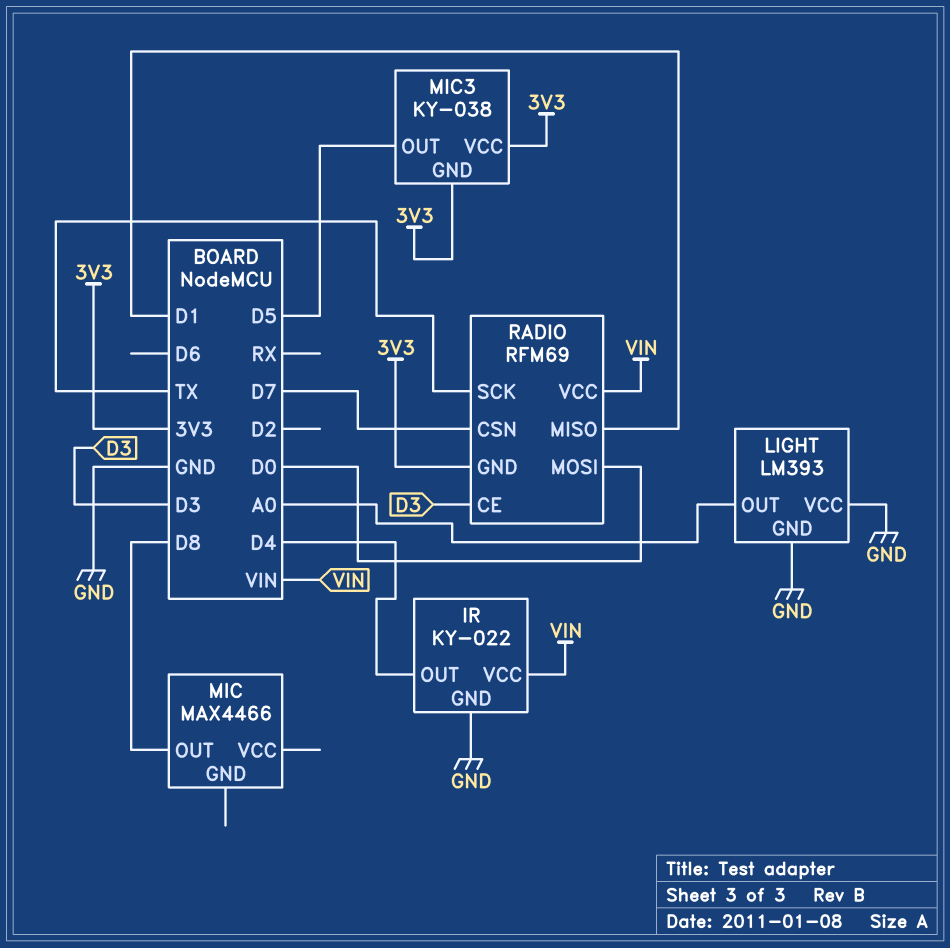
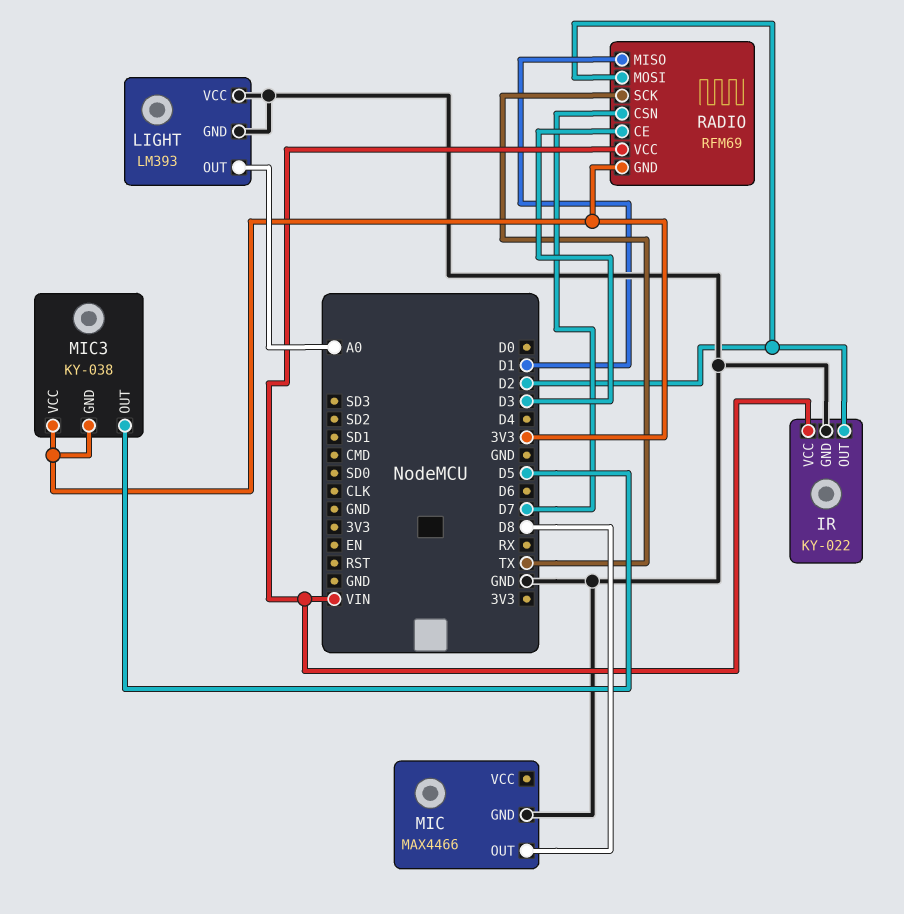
IR pin OUT: D4 -> D2
MIC pin GND: none -> GND
RADIO pin MOSI: D0 -> D2

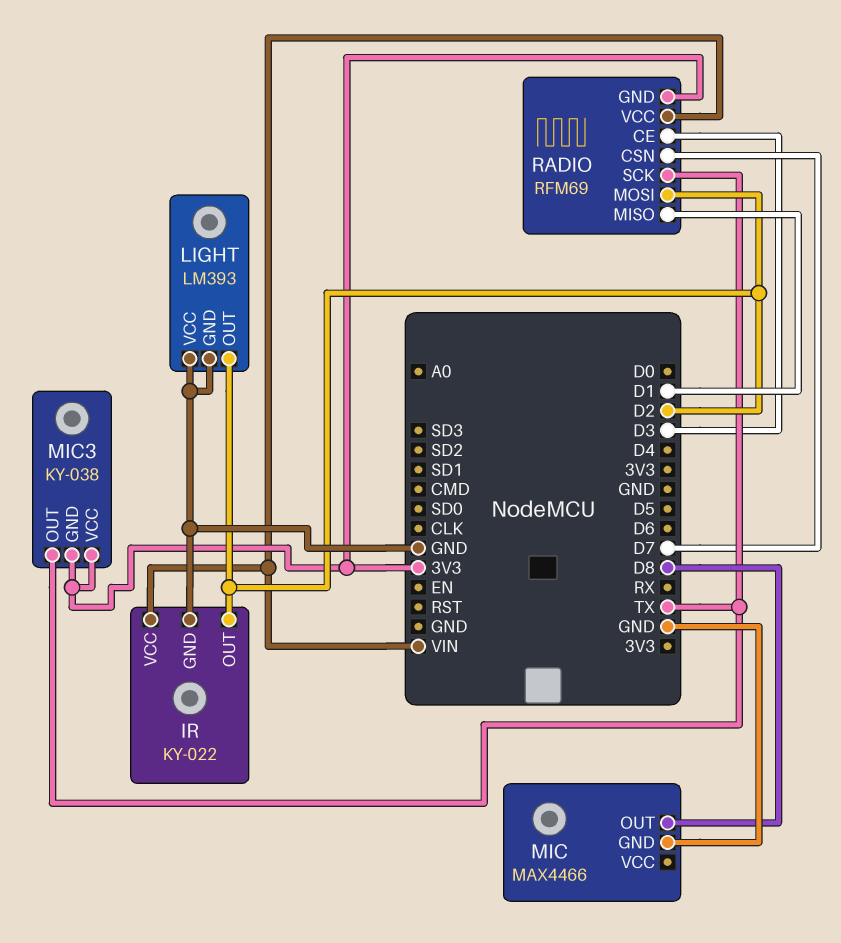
LIGHT pin OUT: A0 -> D2
MIC3 pin OUT: D5 -> TX

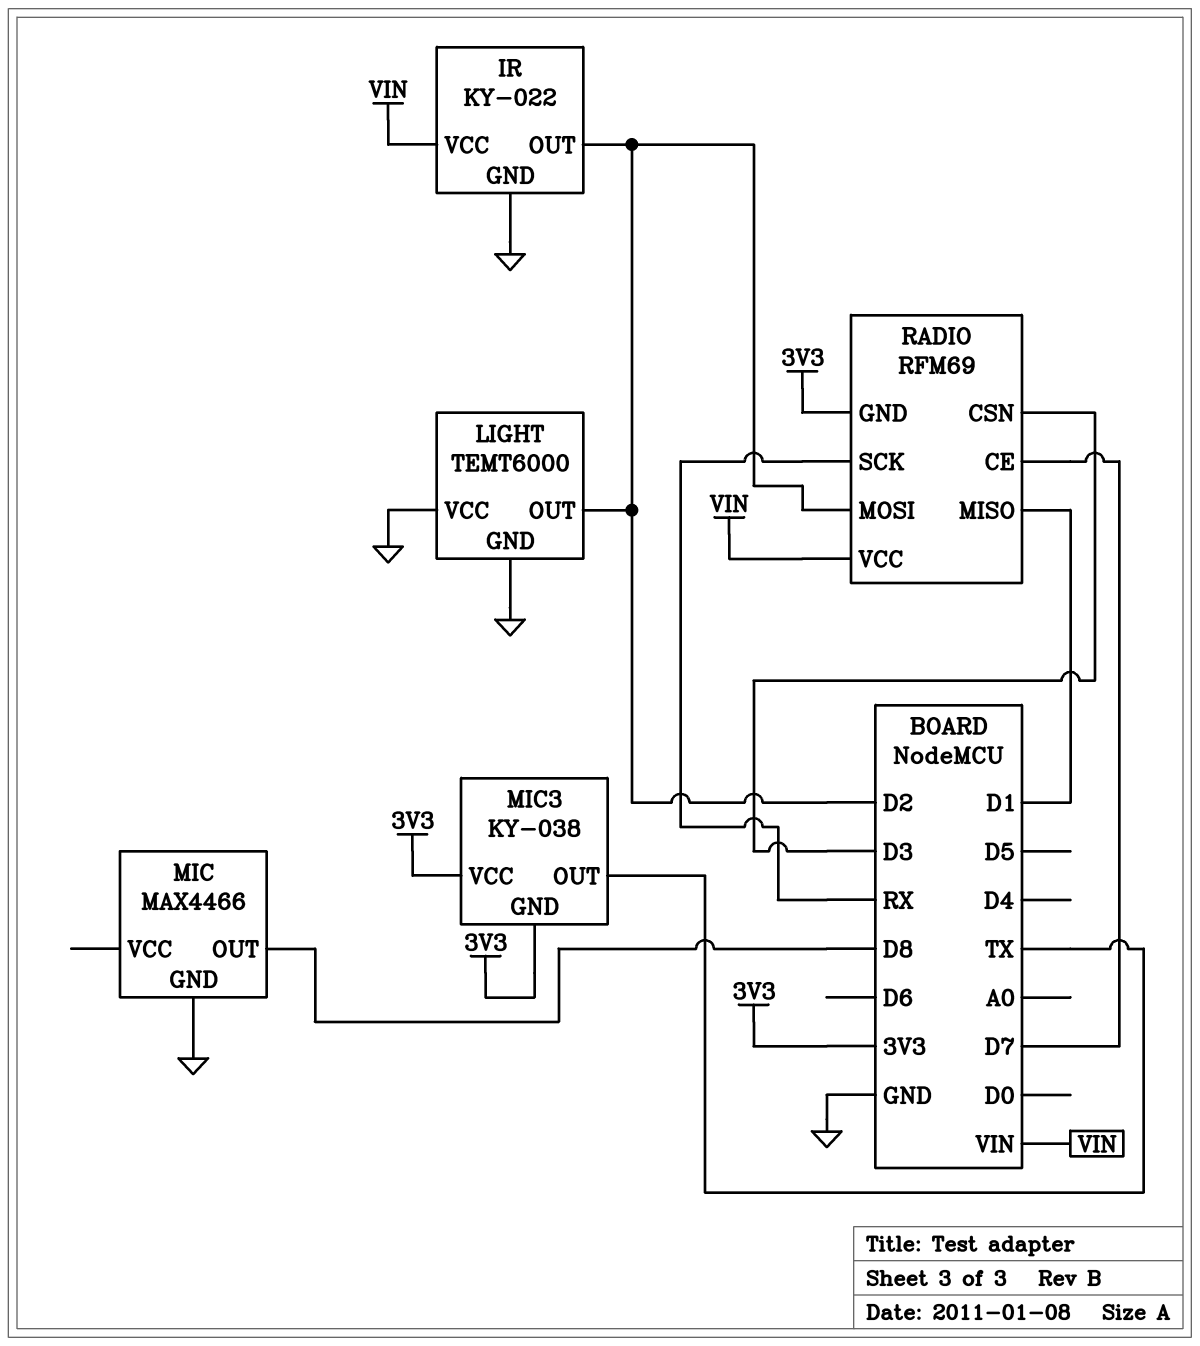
LIGHT: LM393 -> TEMT6000
RADIO pin CE: D3 -> D7
RADIO pin CSN: D7 -> D3
RADIO pin SCK: TX -> RX

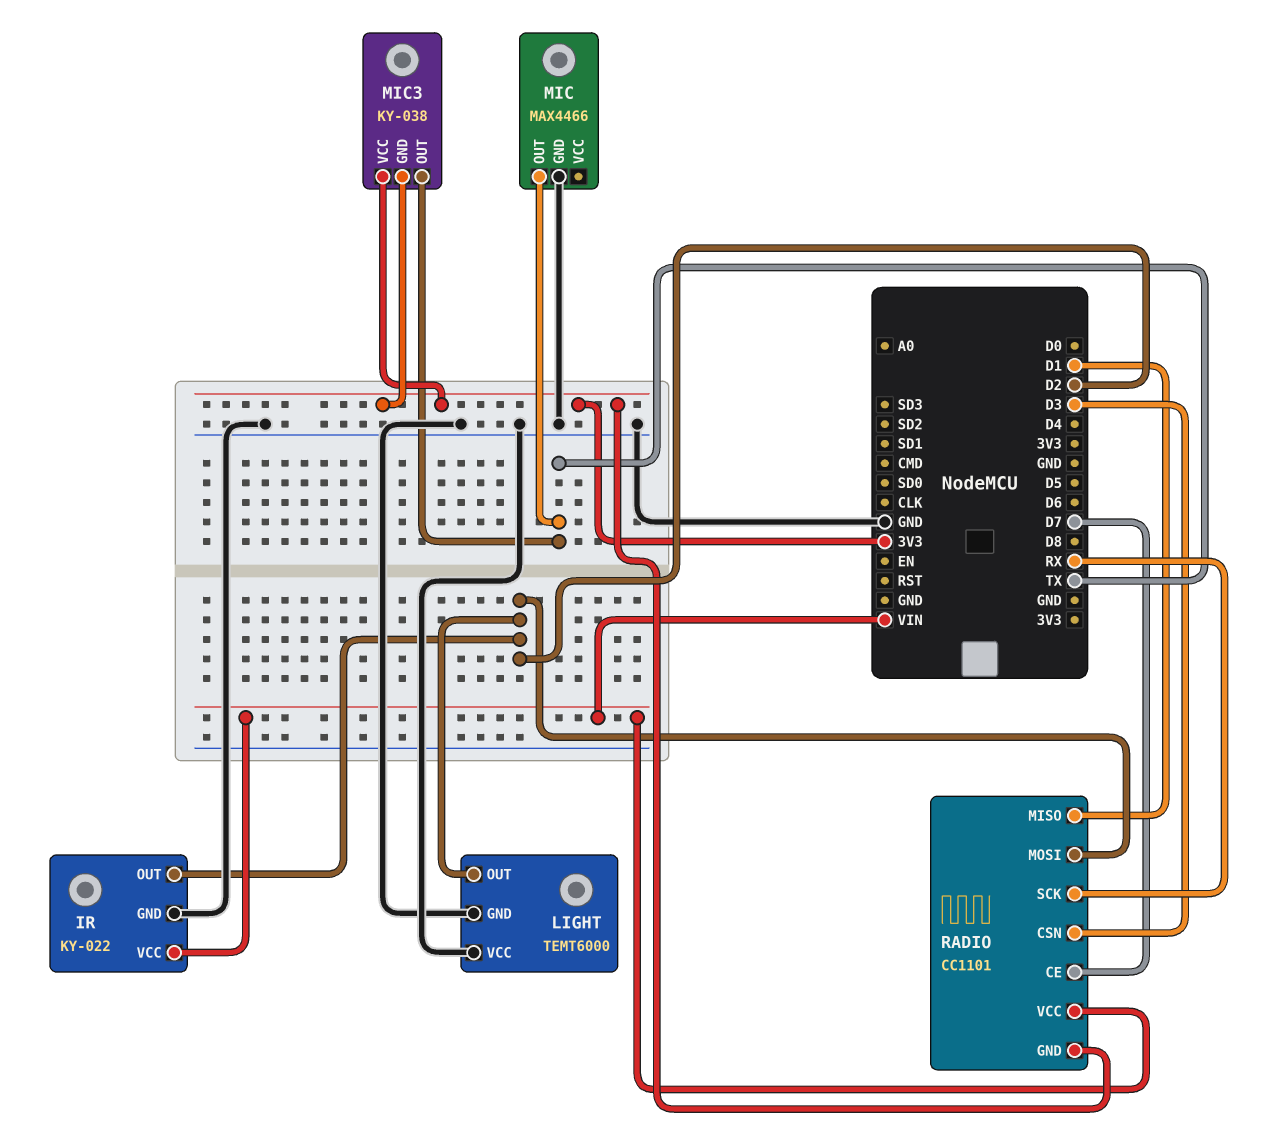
MIC pin OUT: D8 -> TX
RADIO: RFM69 -> CC1101

